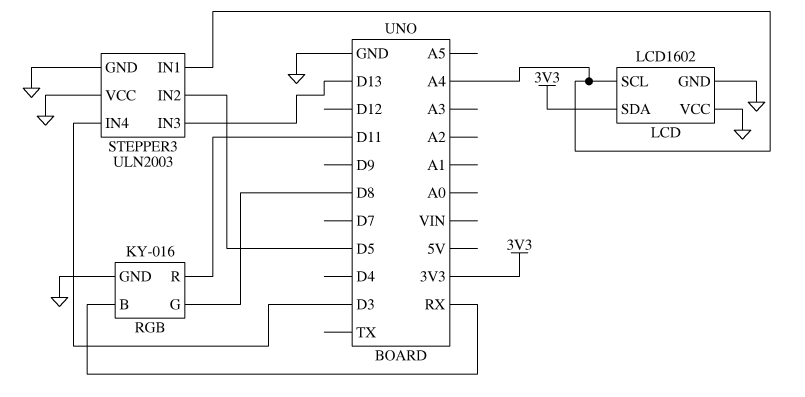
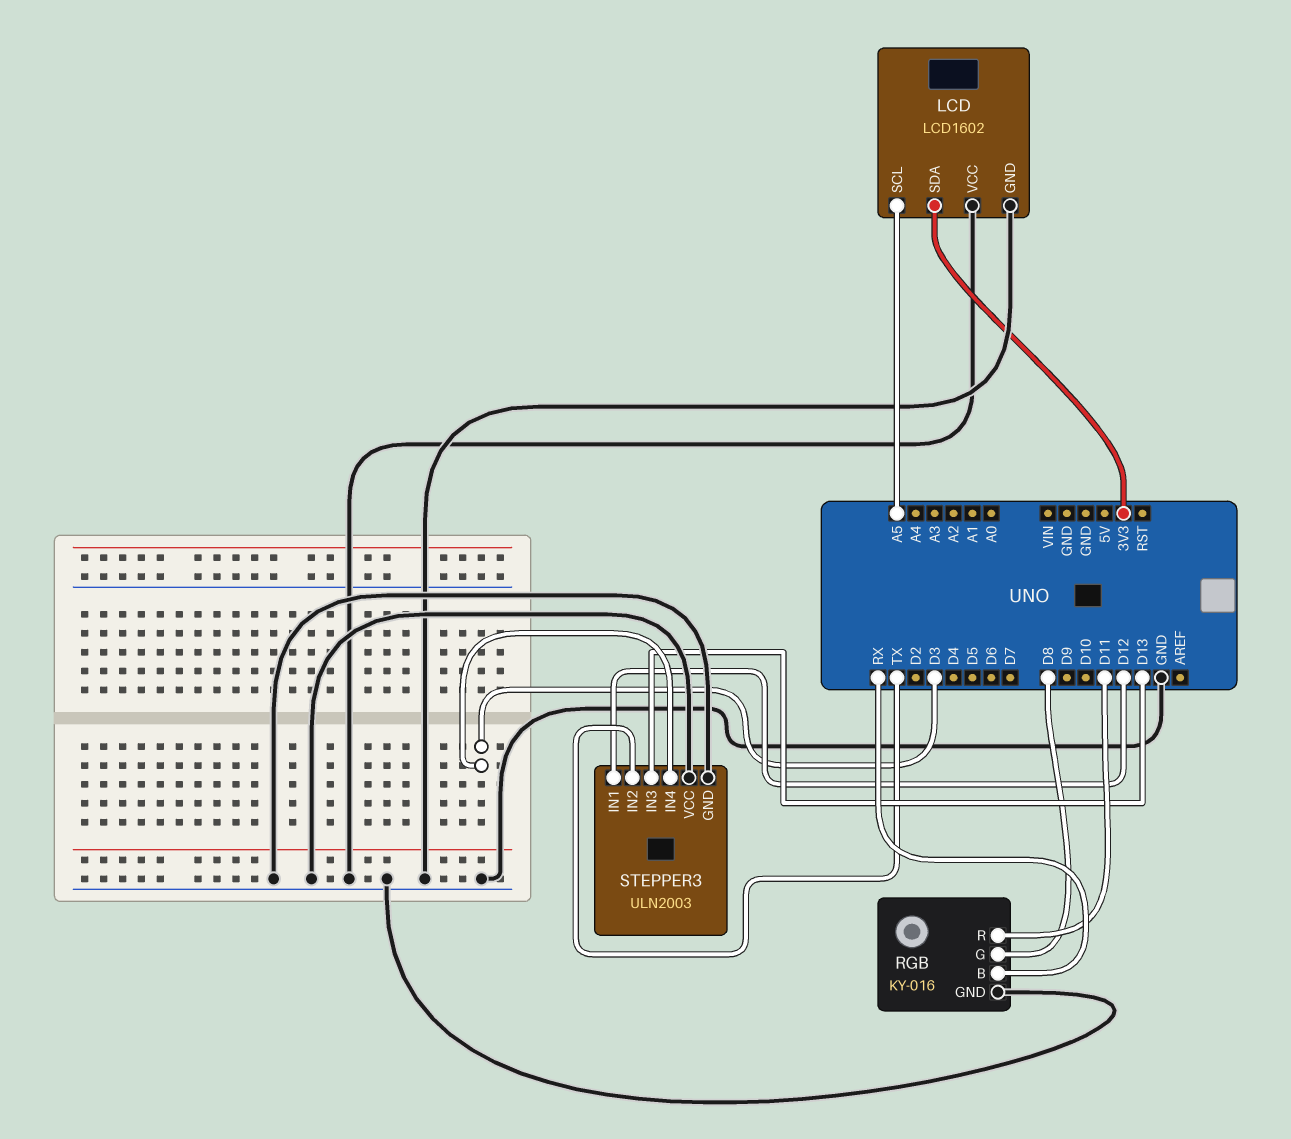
LCD pin SCL: A4 -> A5
STEPPER3 pin IN1: A4 -> D12
STEPPER3 pin IN2: D5 -> TX

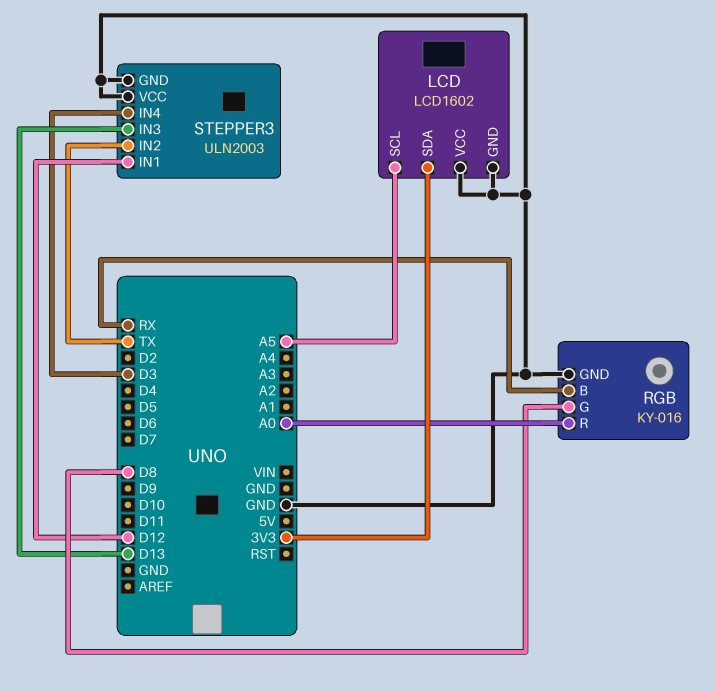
RGB pin R: D11 -> A0

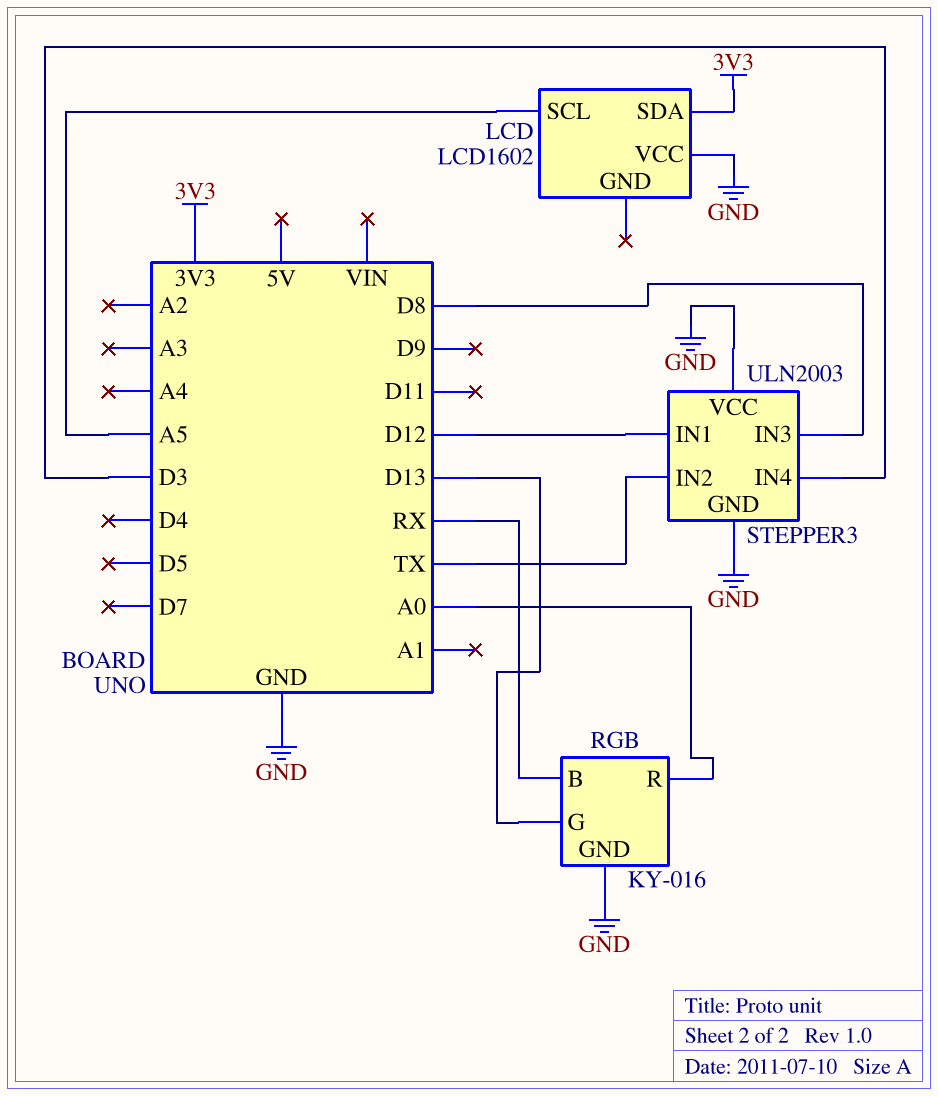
LCD pin GND: GND -> none
RGB pin G: D8 -> D13
STEPPER3 pin IN3: D13 -> D8

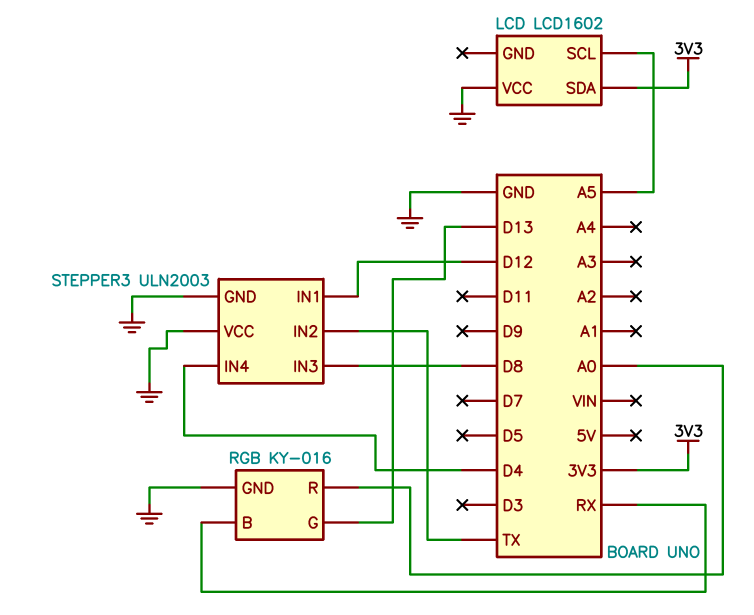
STEPPER3 pin IN4: D3 -> D4

